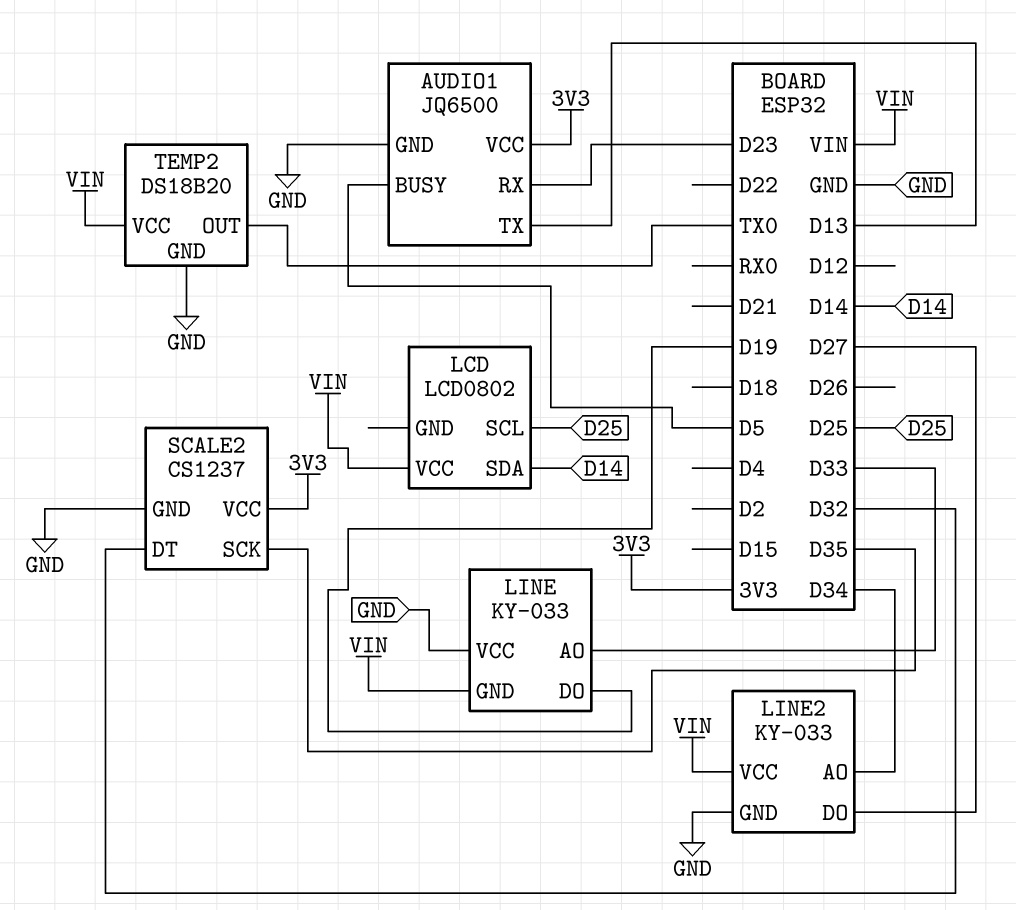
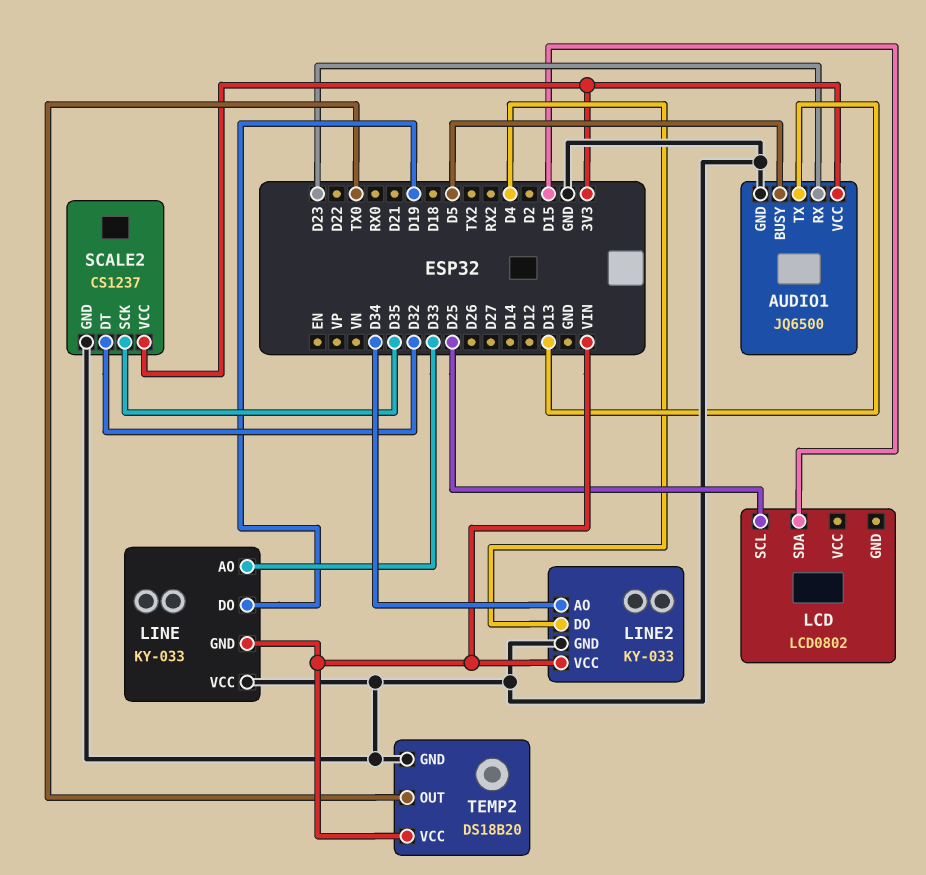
LCD pin SDA: D14 -> D15
LCD pin VCC: VIN -> none
LINE2 pin DO: D27 -> D4

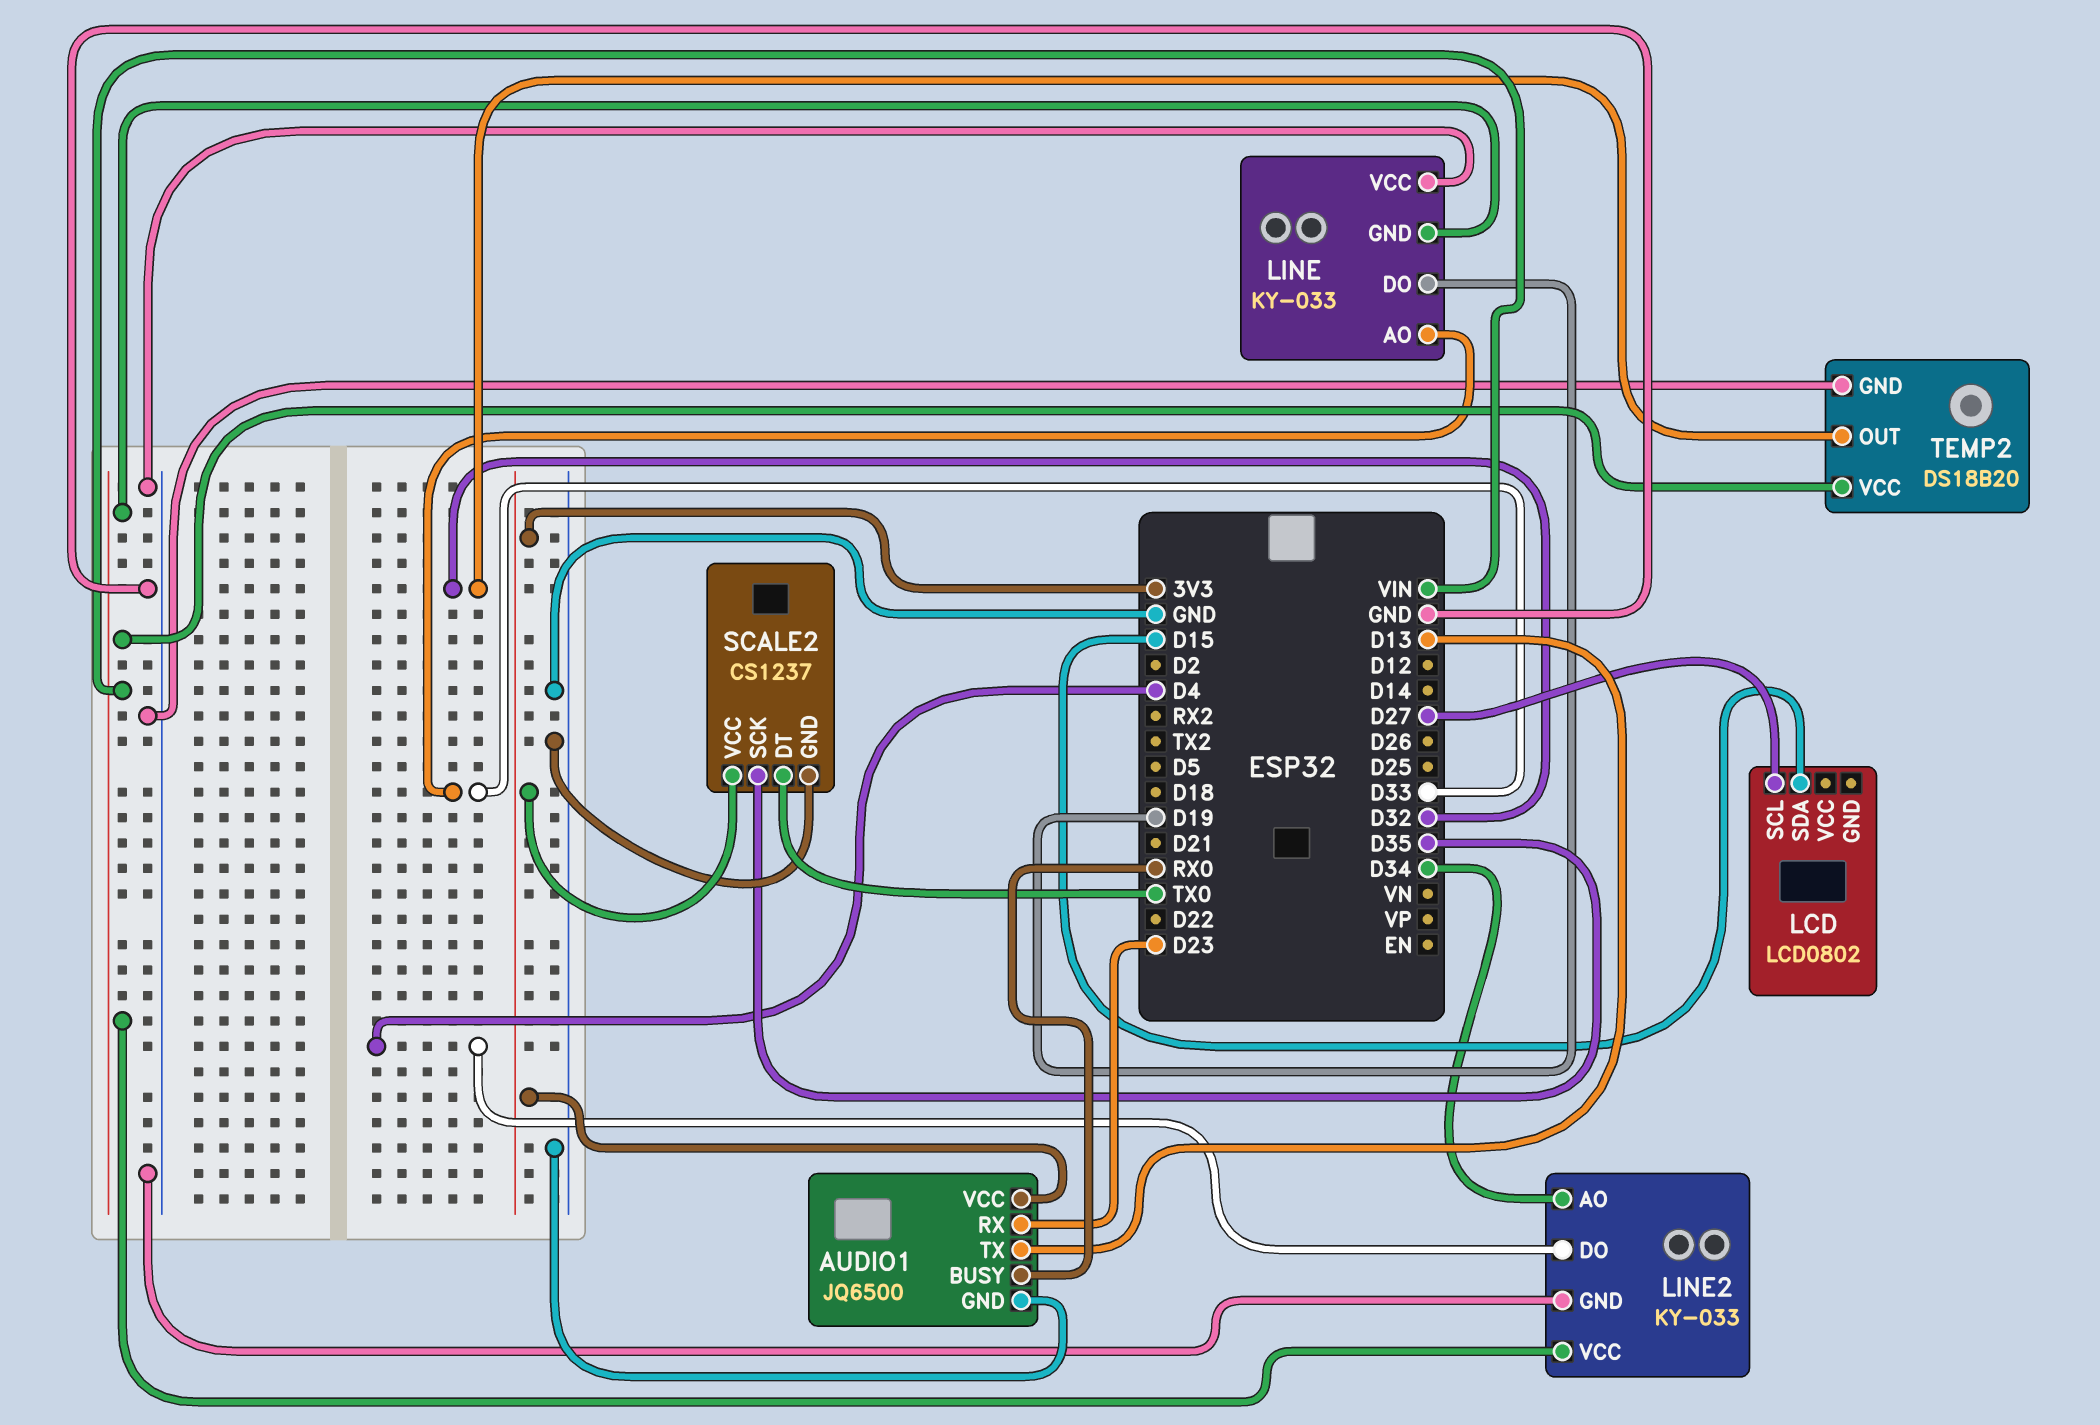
AUDIO1 pin BUSY: D5 -> RX0
LCD pin SCL: D25 -> D27
SCALE2 pin DT: D32 -> TX0
TEMP2 pin OUT: TX0 -> D32

